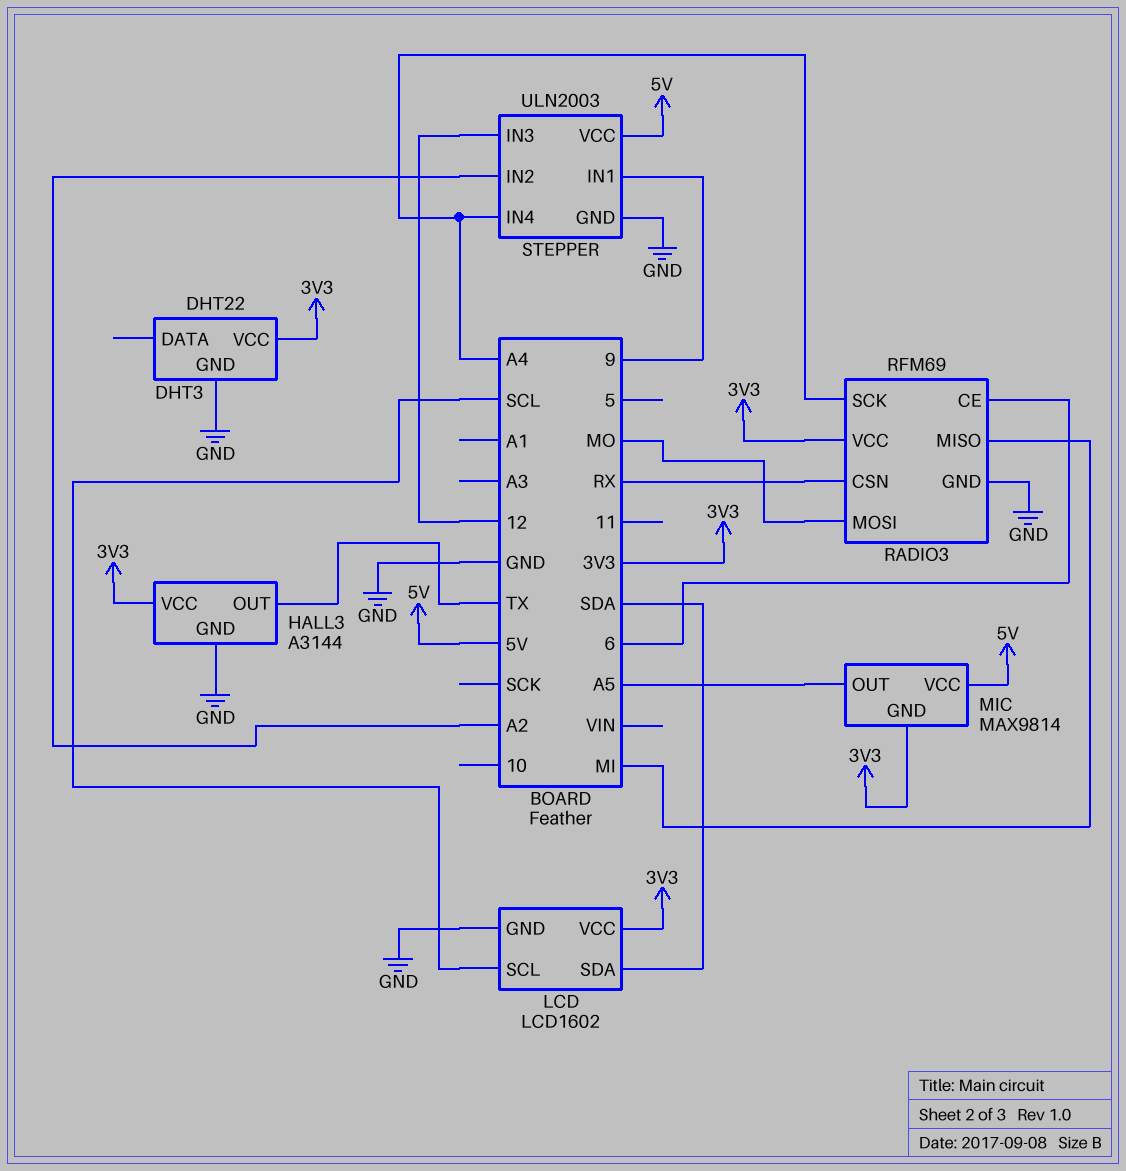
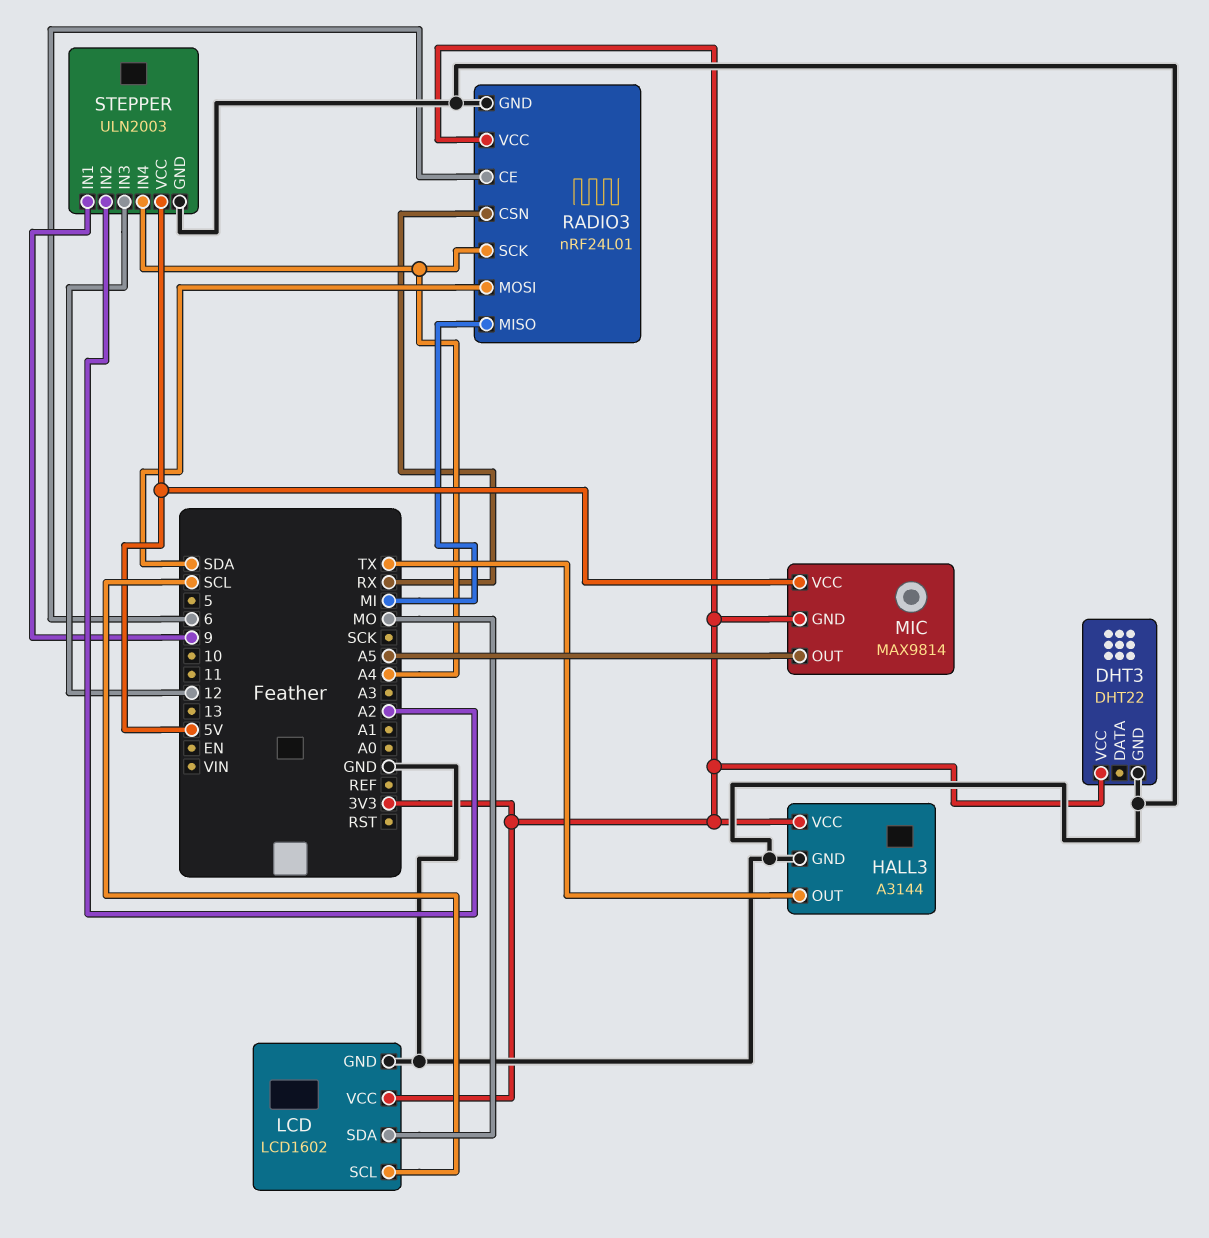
LCD pin SDA: SDA -> MO
RADIO3: RFM69 -> nRF24L01
RADIO3 pin MOSI: MO -> SDA

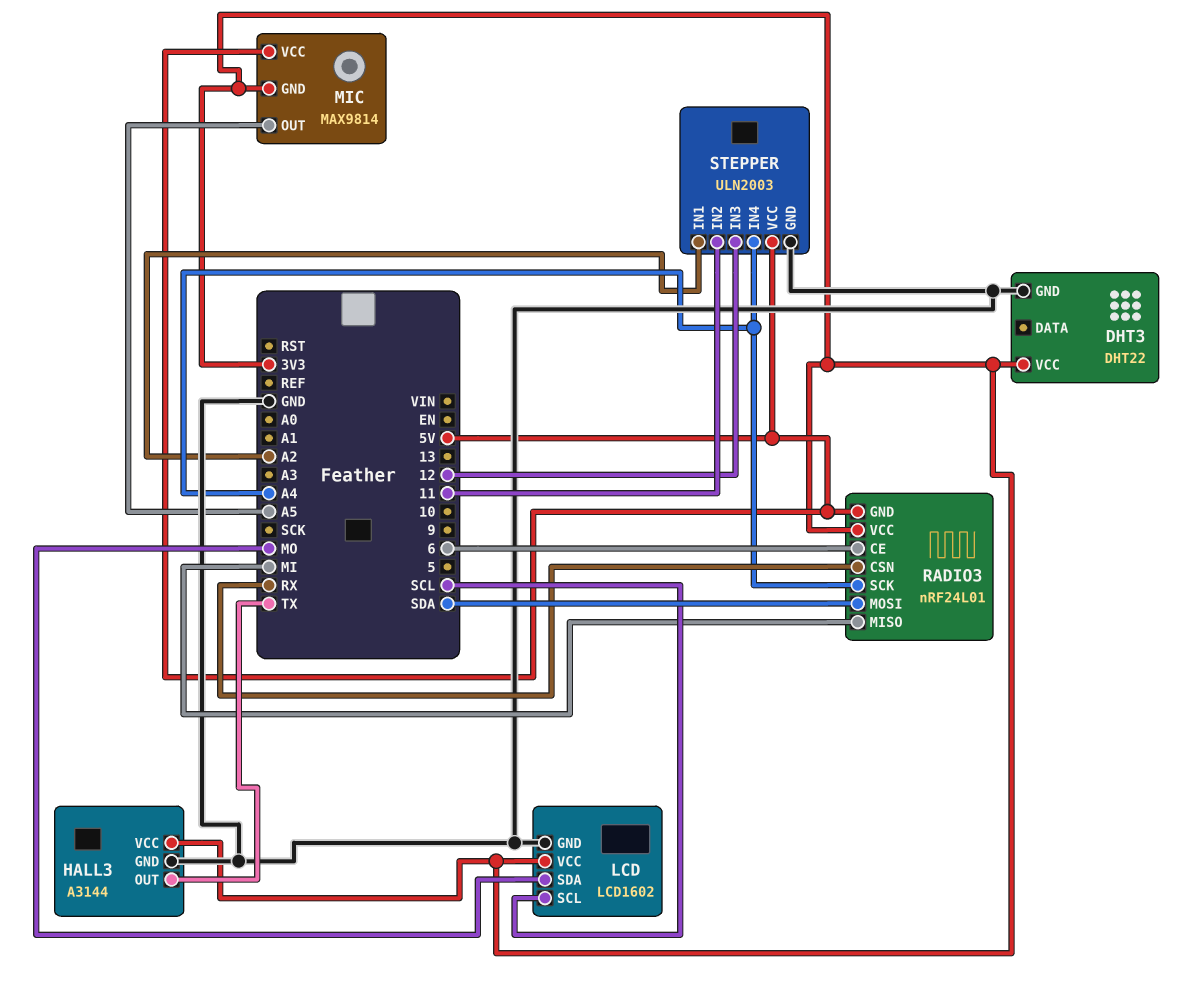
RADIO3 pin GND: GND -> 5V
STEPPER pin IN1: 9 -> A2
STEPPER pin IN2: A2 -> 11

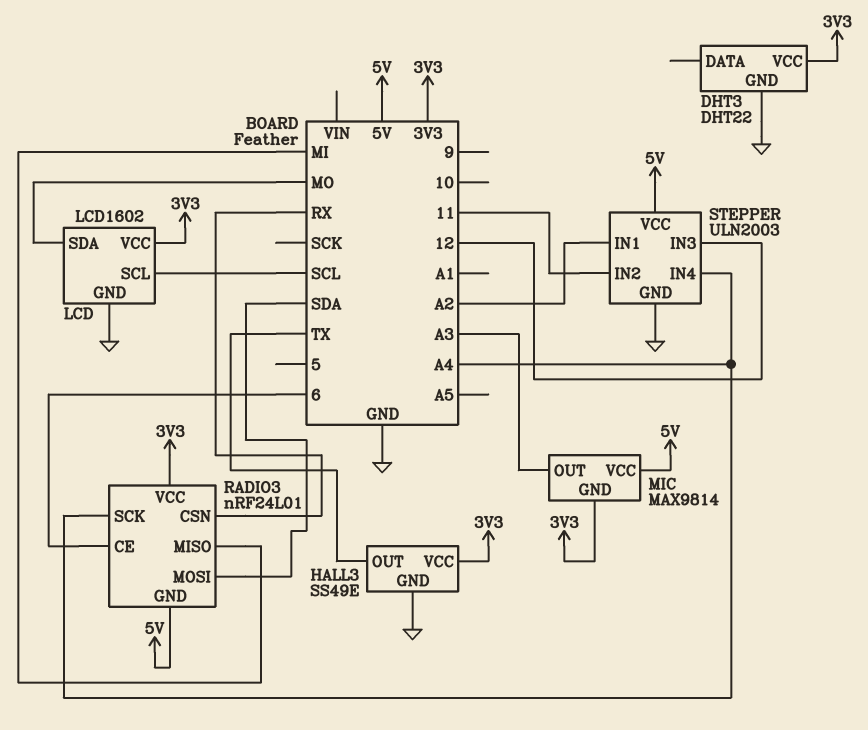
HALL3: A3144 -> SS49E
MIC pin OUT: A5 -> A3

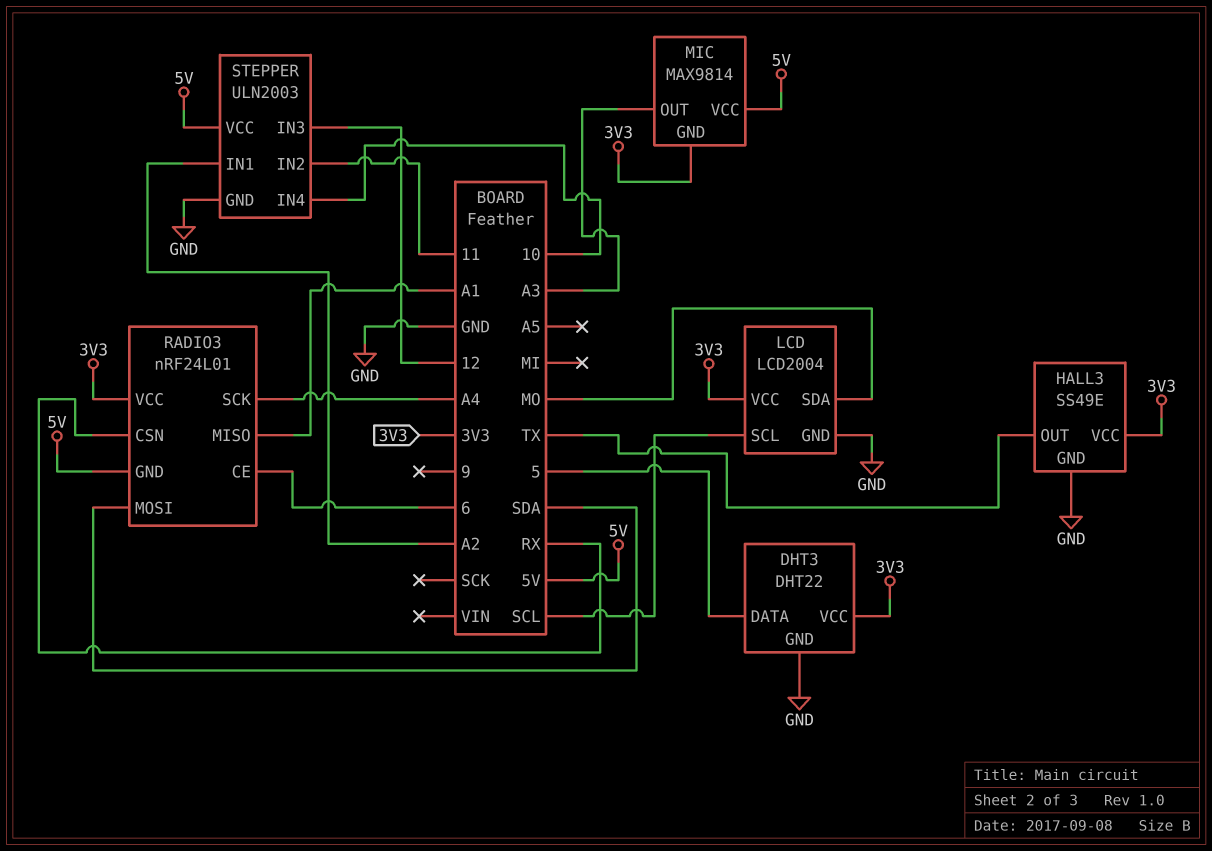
DHT3 pin DATA: none -> 5
LCD: LCD1602 -> LCD2004
RADIO3 pin MISO: MI -> A1
STEPPER pin IN4: A4 -> 10

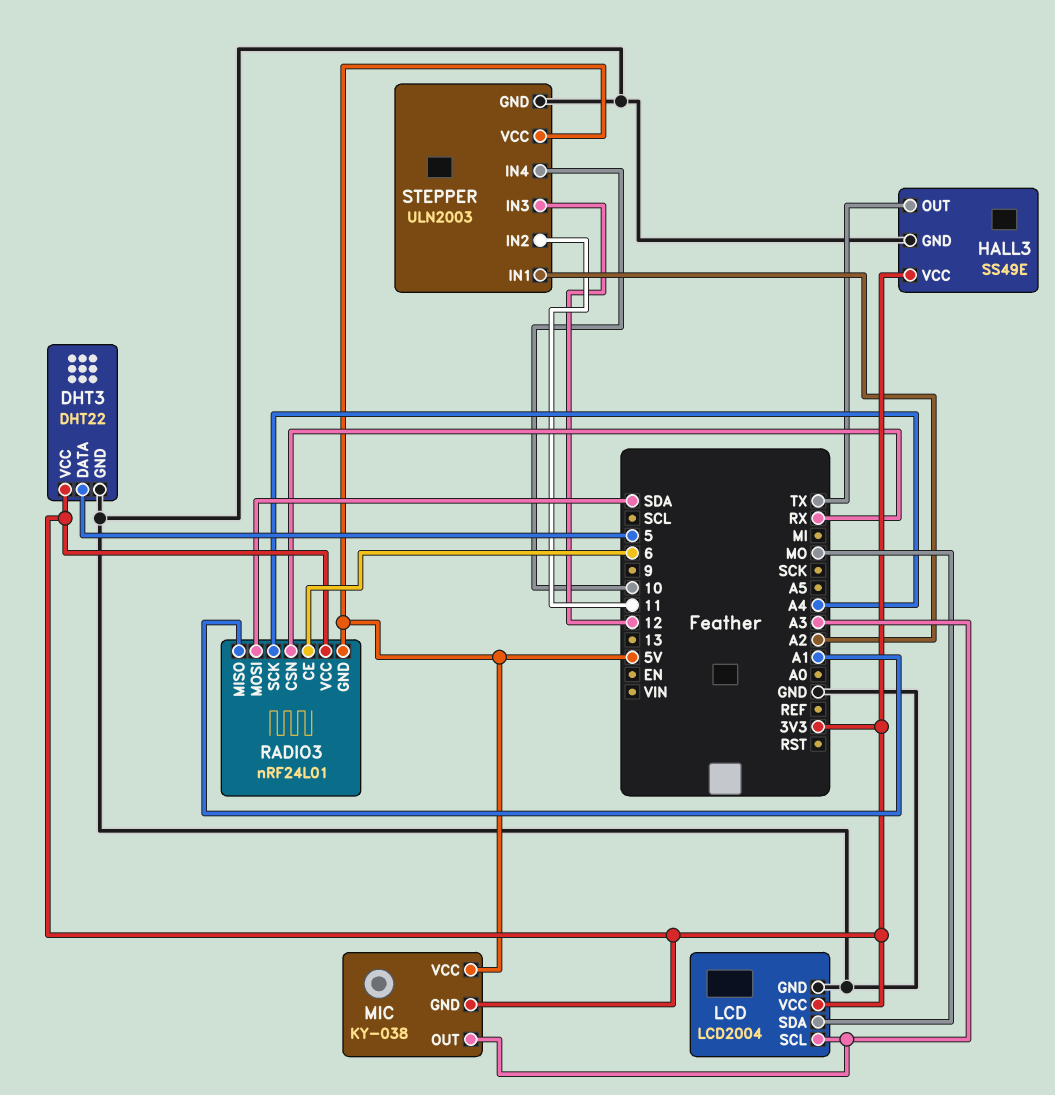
LCD pin SCL: SCL -> A3
MIC: MAX9814 -> KY-038

